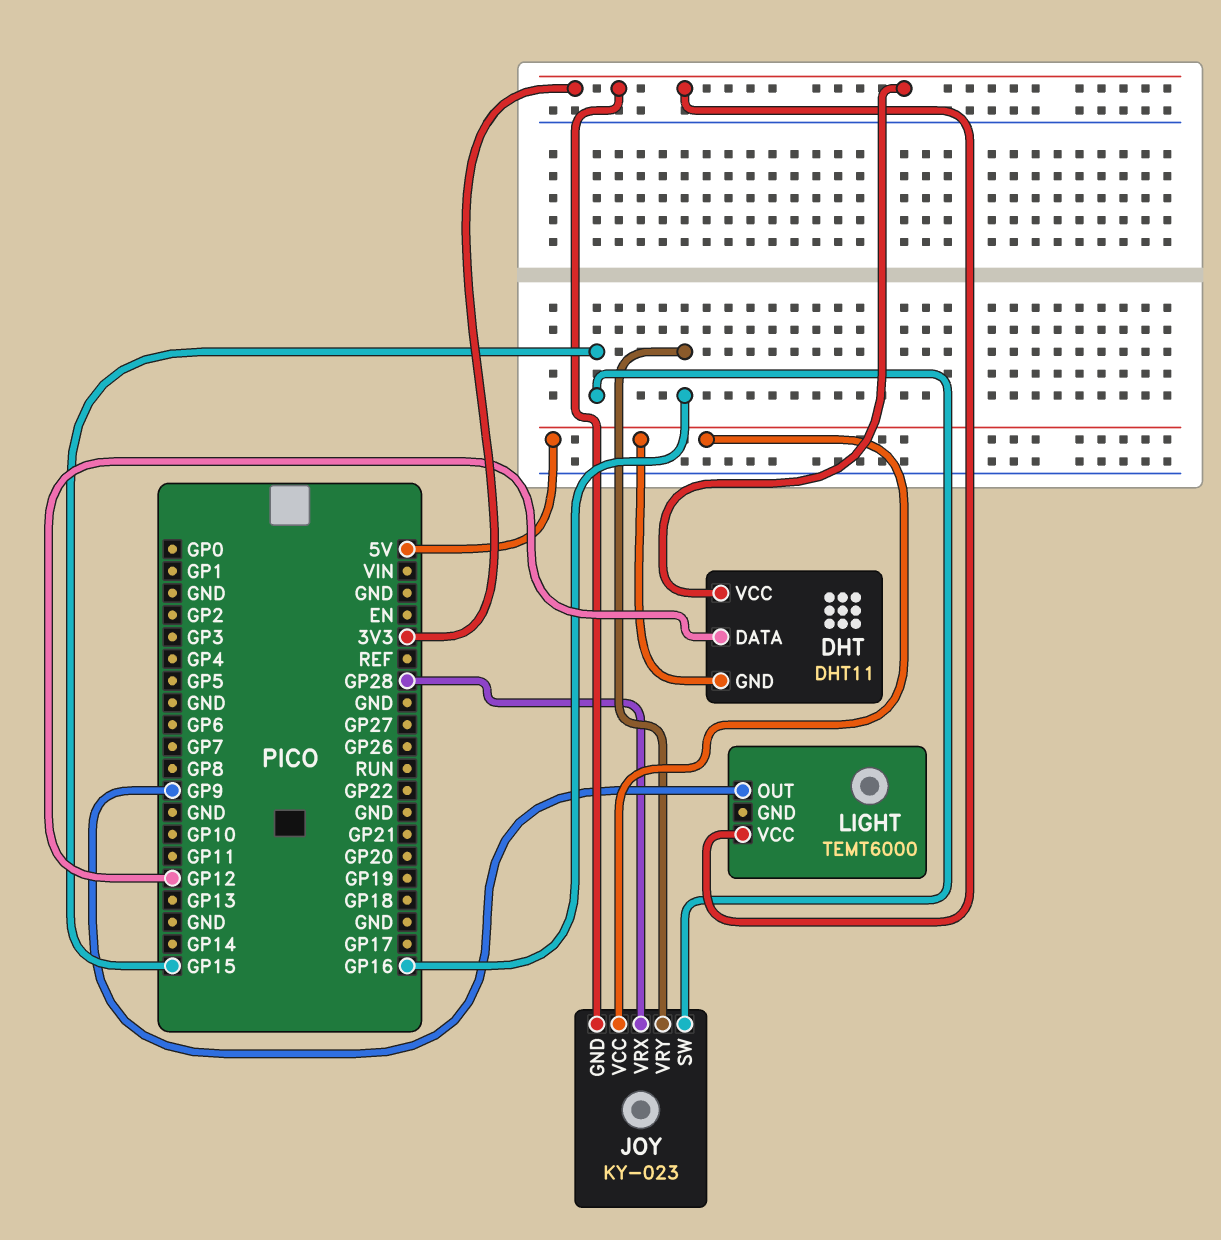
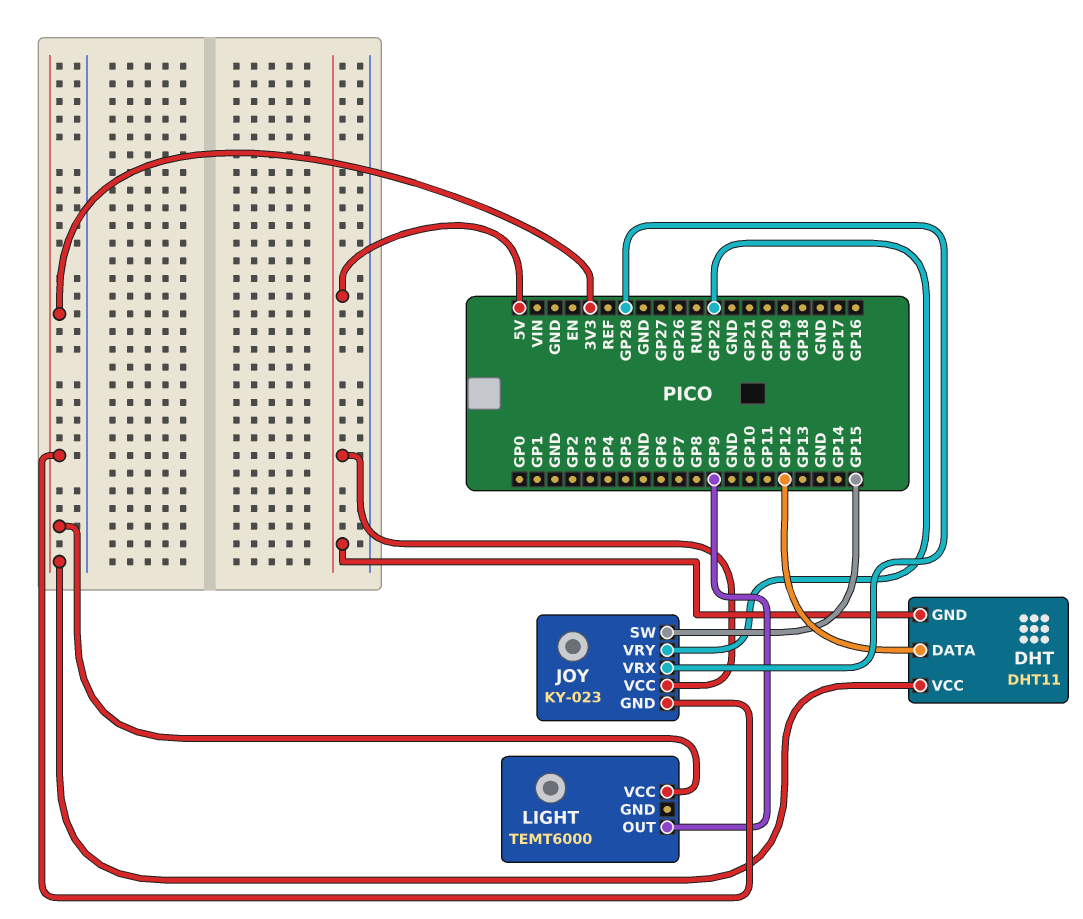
JOY pin VRY: GP16 -> GP22

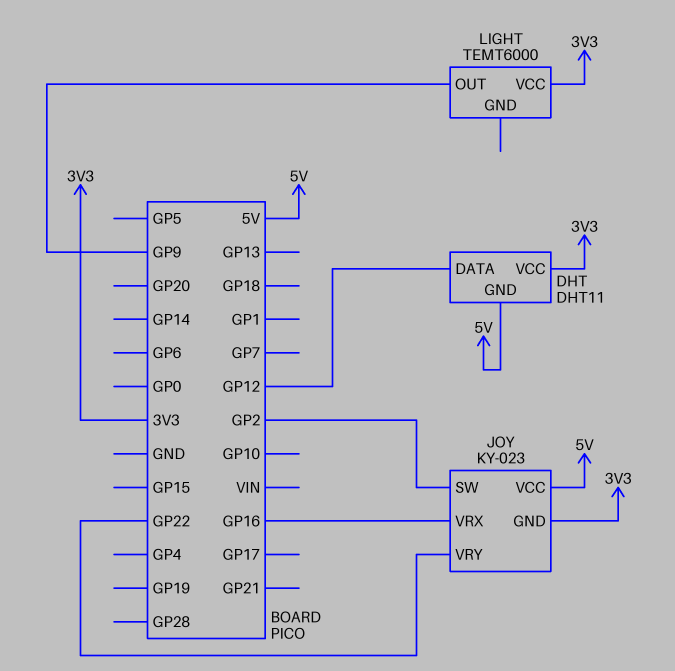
JOY pin SW: GP15 -> GP2
JOY pin VRX: GP28 -> GP16

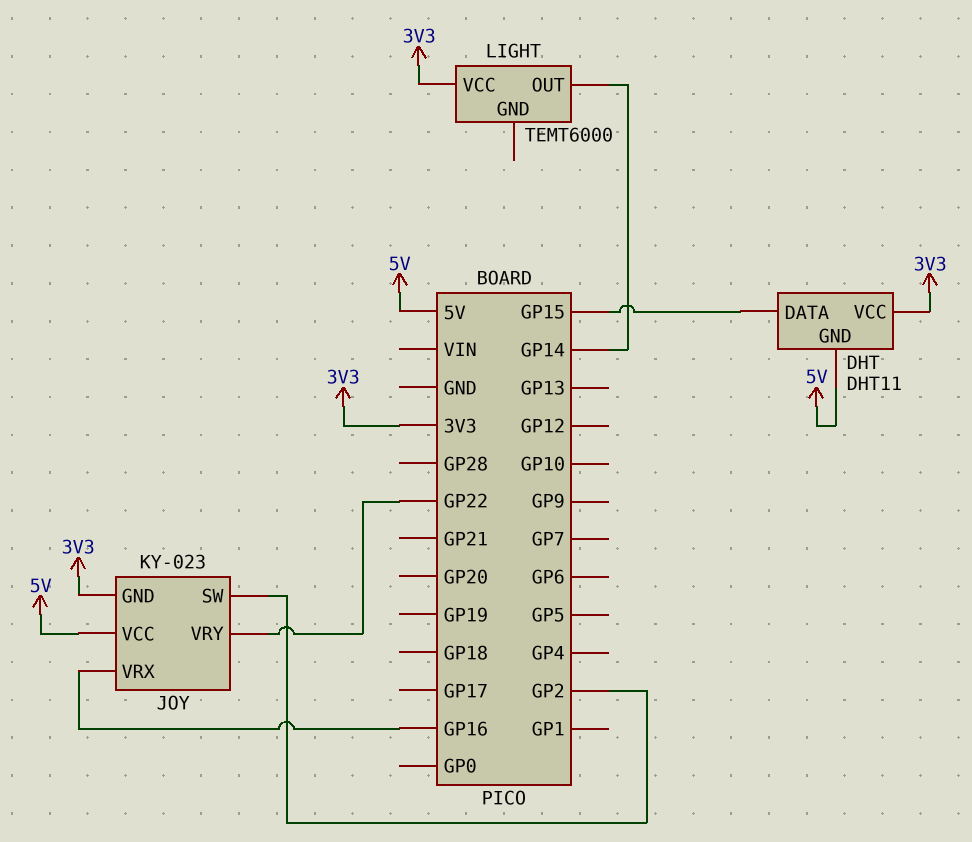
DHT pin DATA: GP12 -> GP15
LIGHT pin OUT: GP9 -> GP14

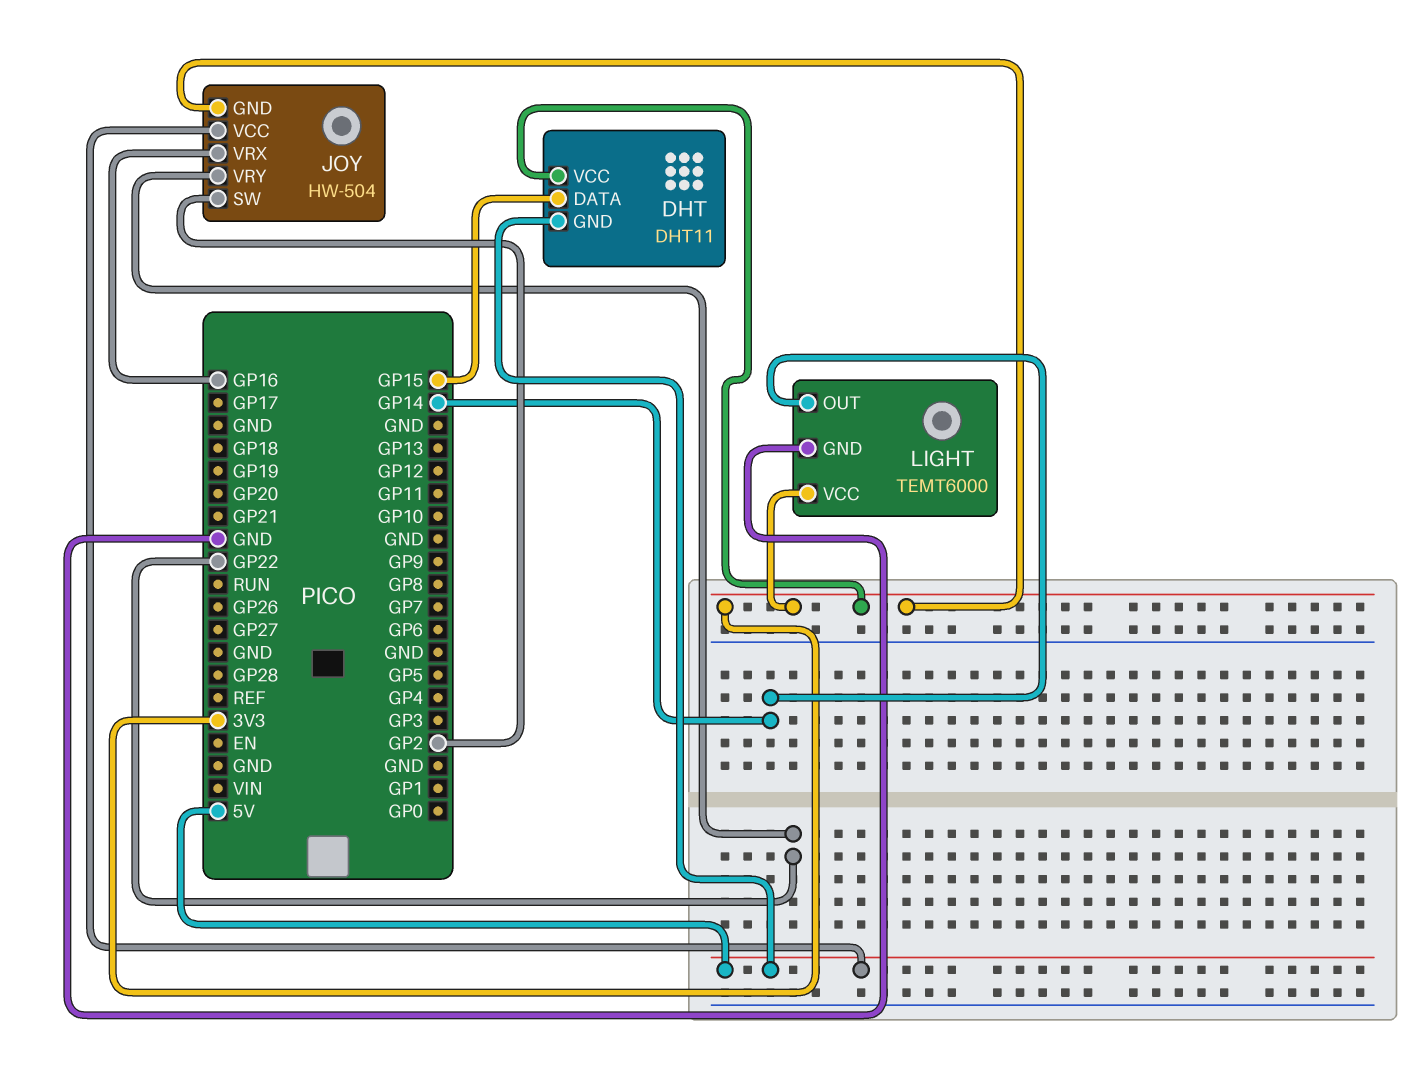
JOY: KY-023 -> HW-504
LIGHT pin GND: none -> GND

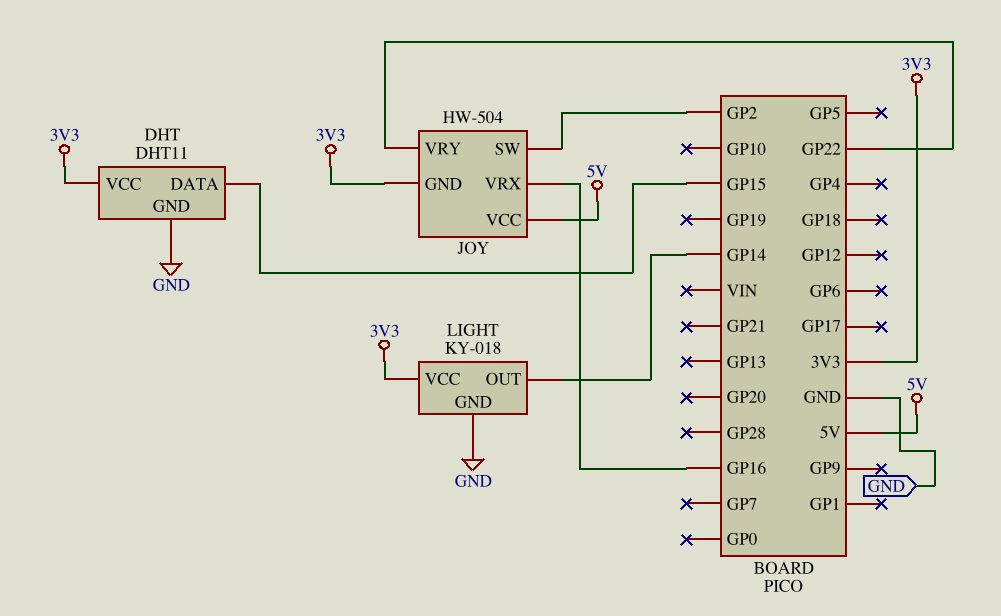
DHT pin GND: 5V -> GND
LIGHT: TEMT6000 -> KY-018

